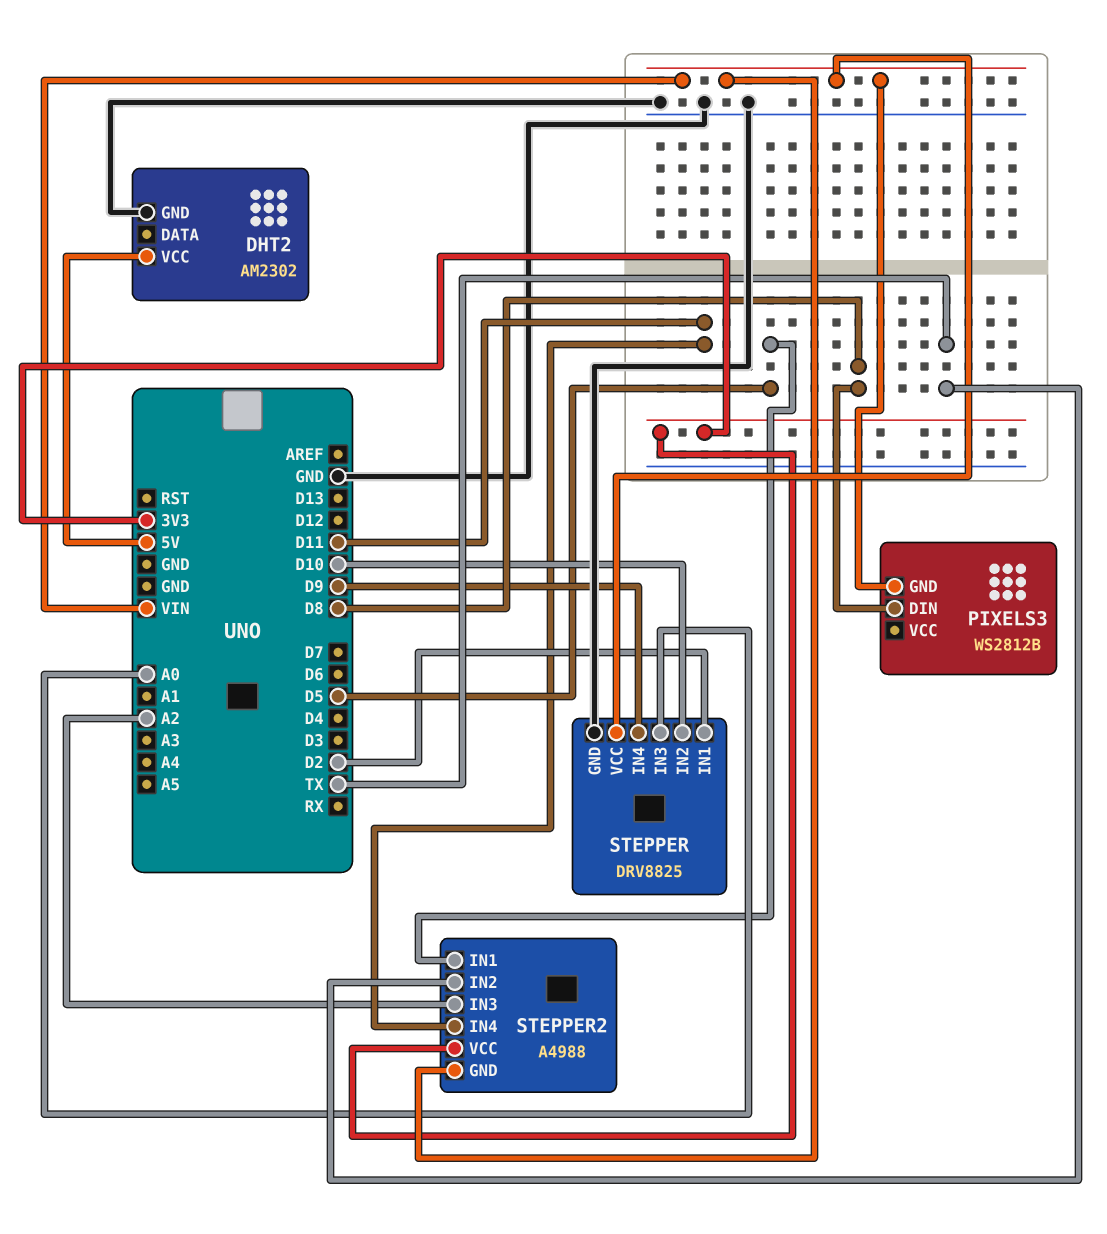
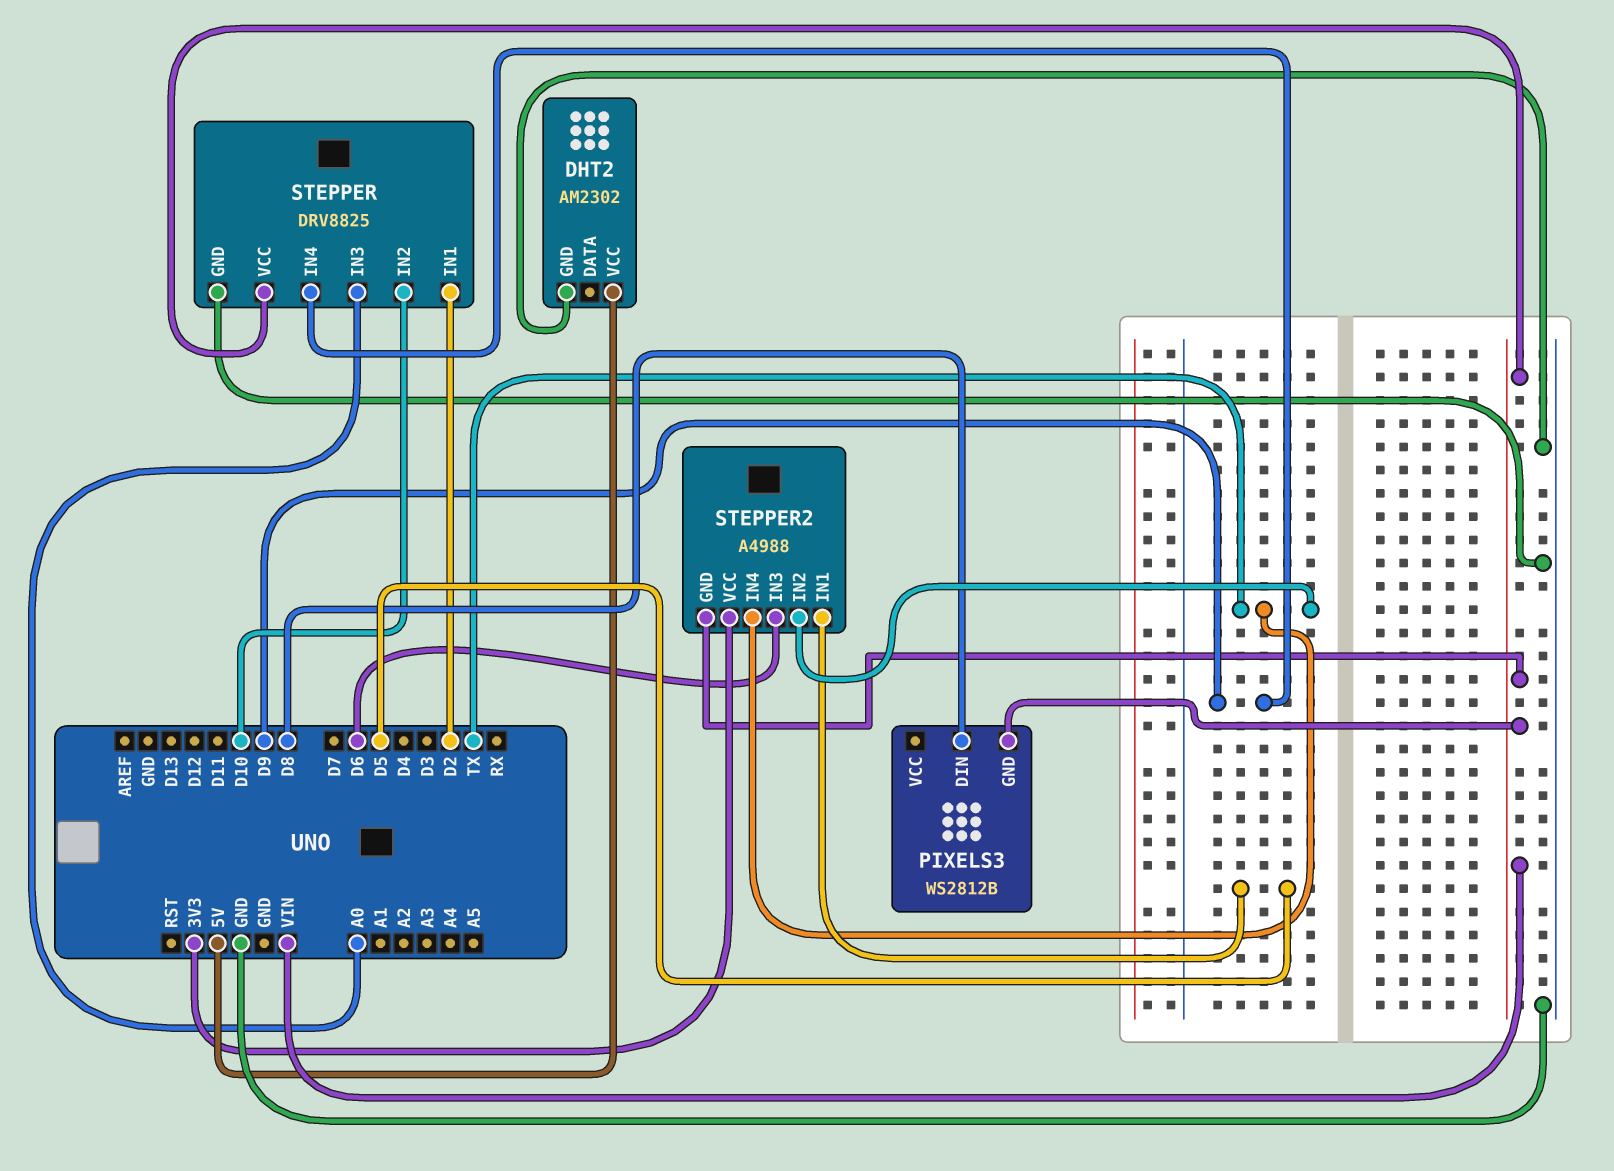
STEPPER2 pin IN3: A2 -> D6
STEPPER2 pin IN4: D11 -> TX

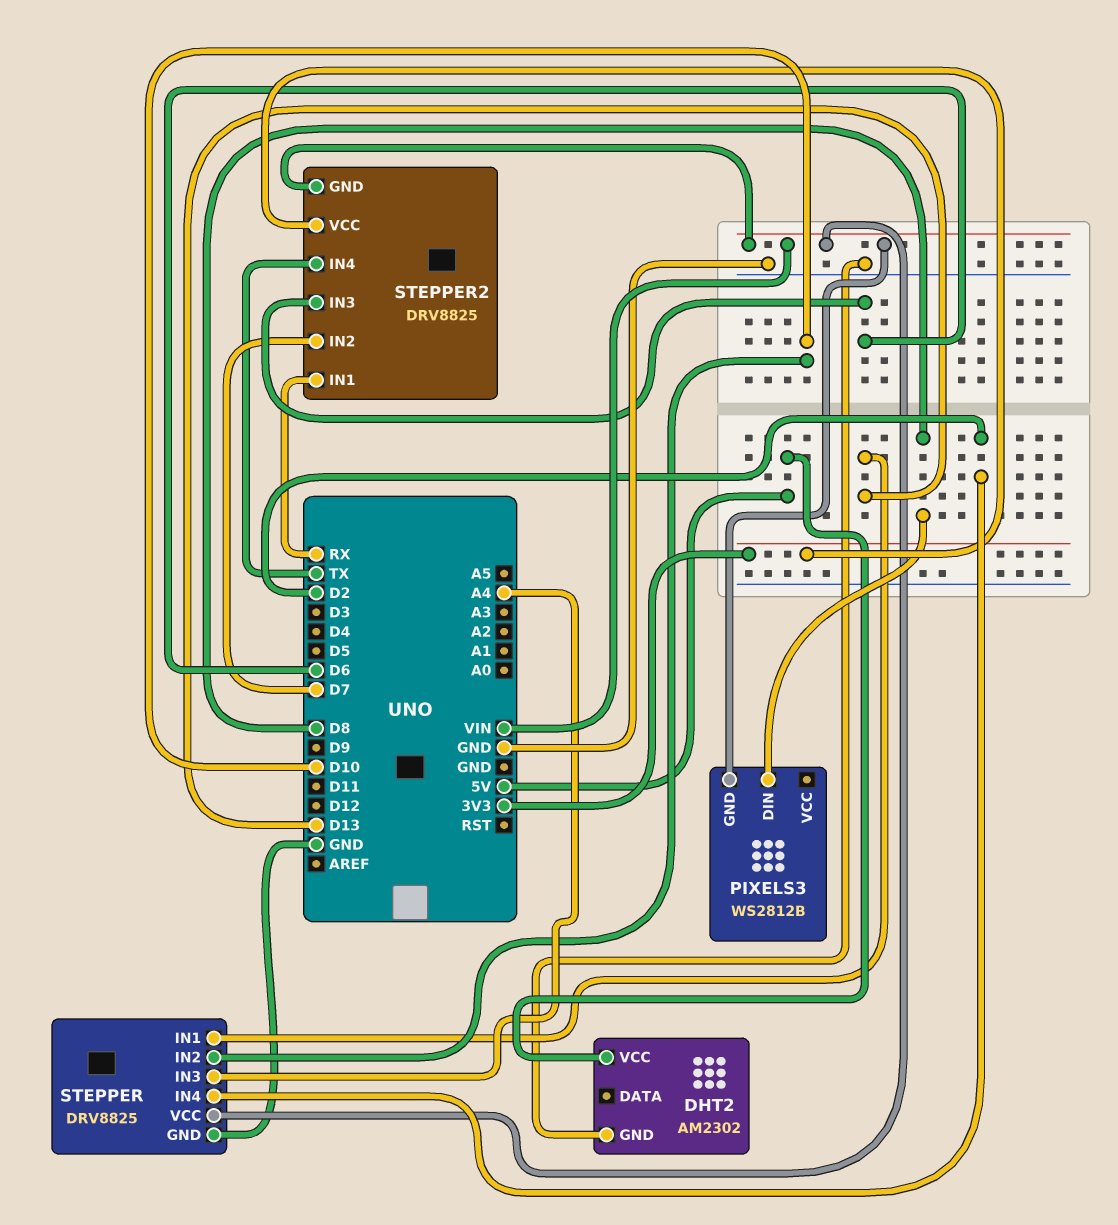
STEPPER pin IN1: D2 -> D13
STEPPER pin IN3: A0 -> A4
STEPPER pin IN4: D9 -> D2
STEPPER2: A4988 -> DRV8825
STEPPER2 pin IN1: D5 -> RX
STEPPER2 pin IN2: TX -> D7

